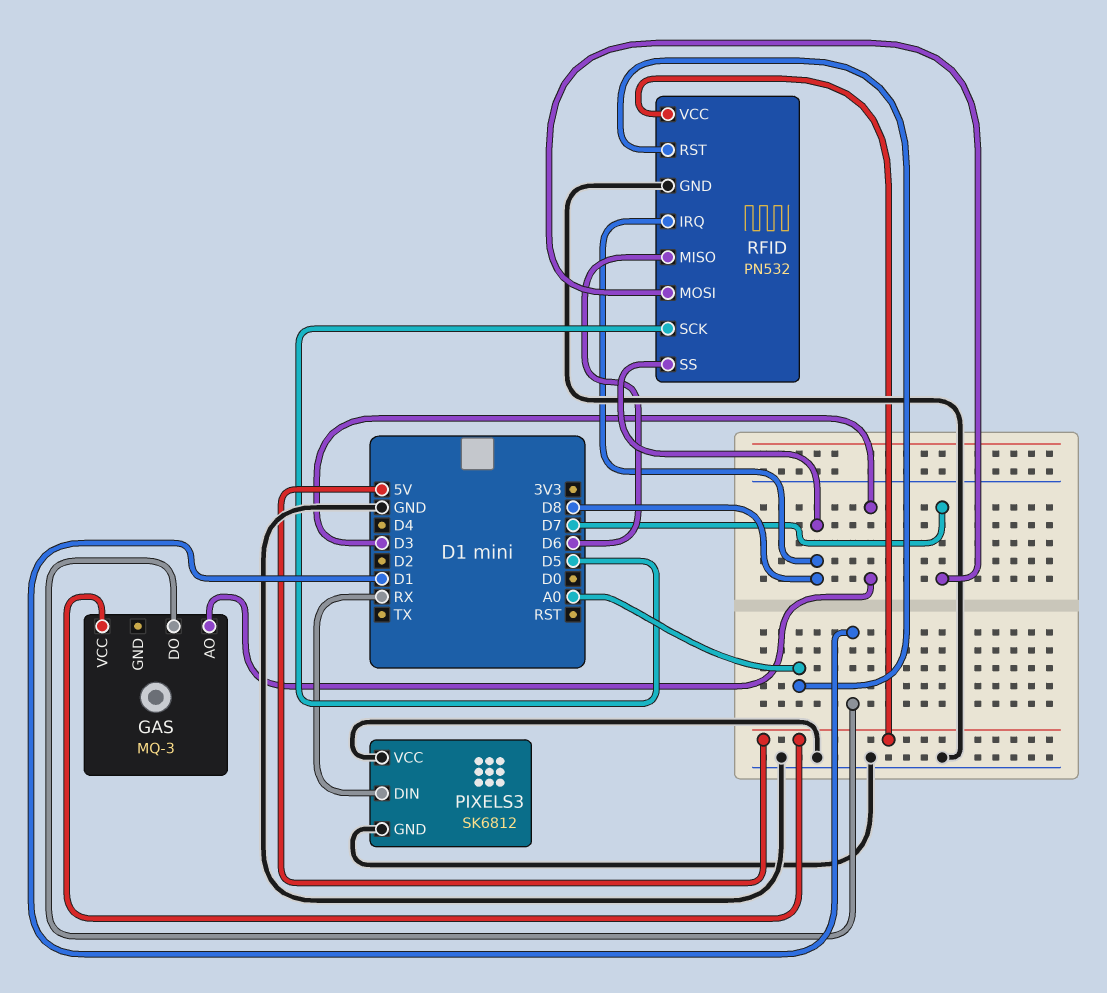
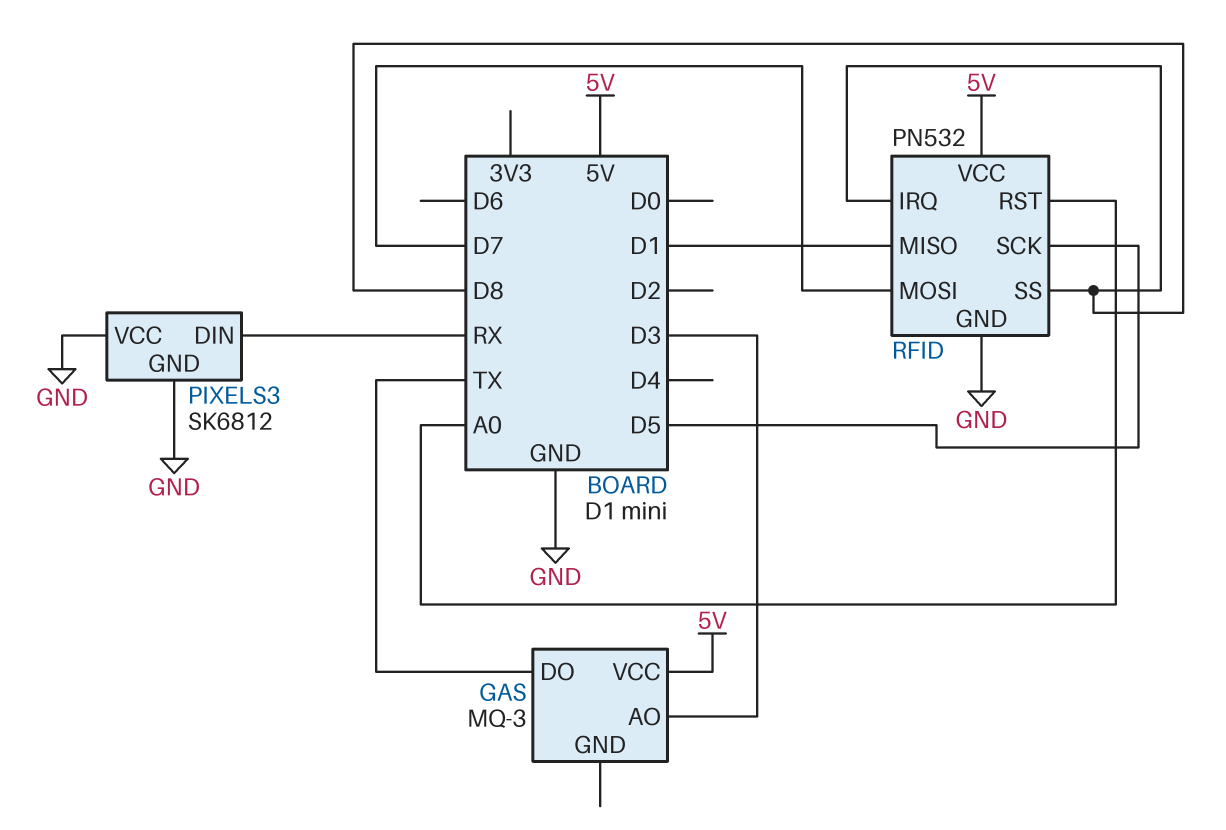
GAS pin DO: D1 -> TX
RFID pin MISO: D6 -> D1

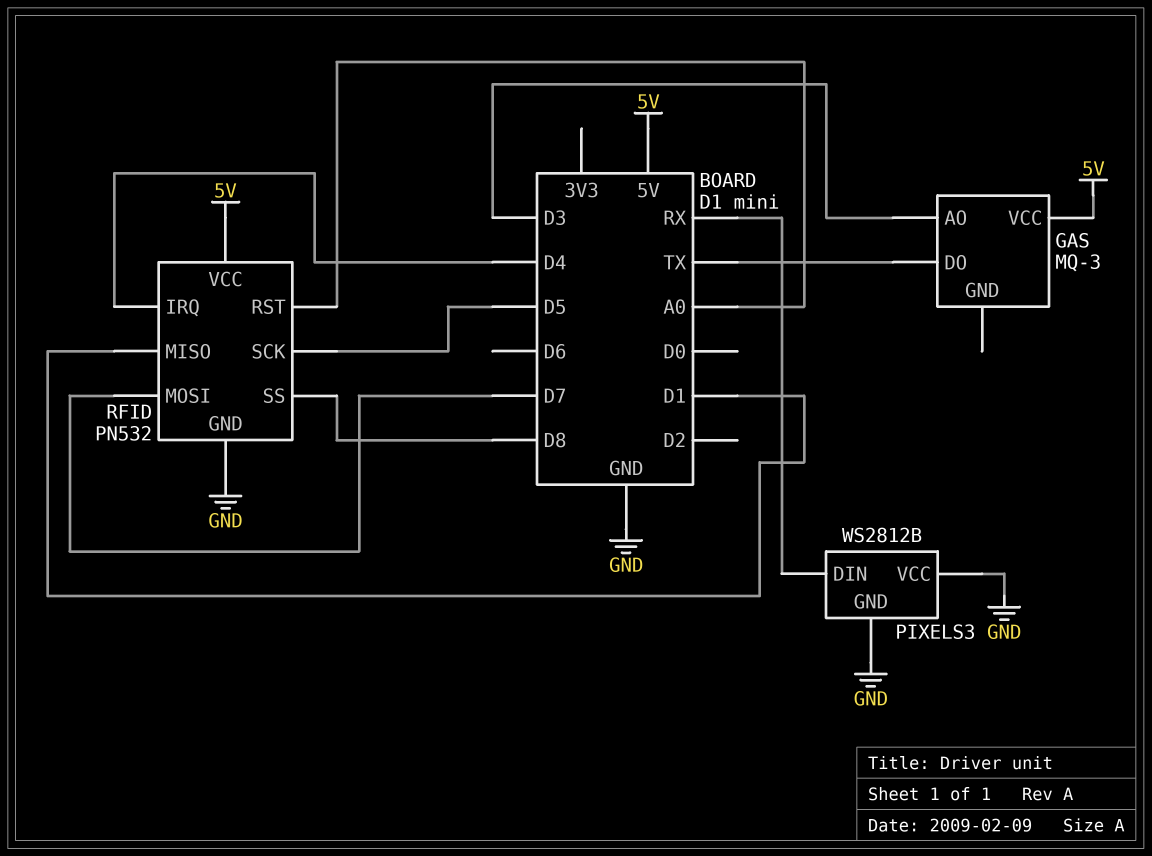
PIXELS3: SK6812 -> WS2812B
RFID pin IRQ: D8 -> D4

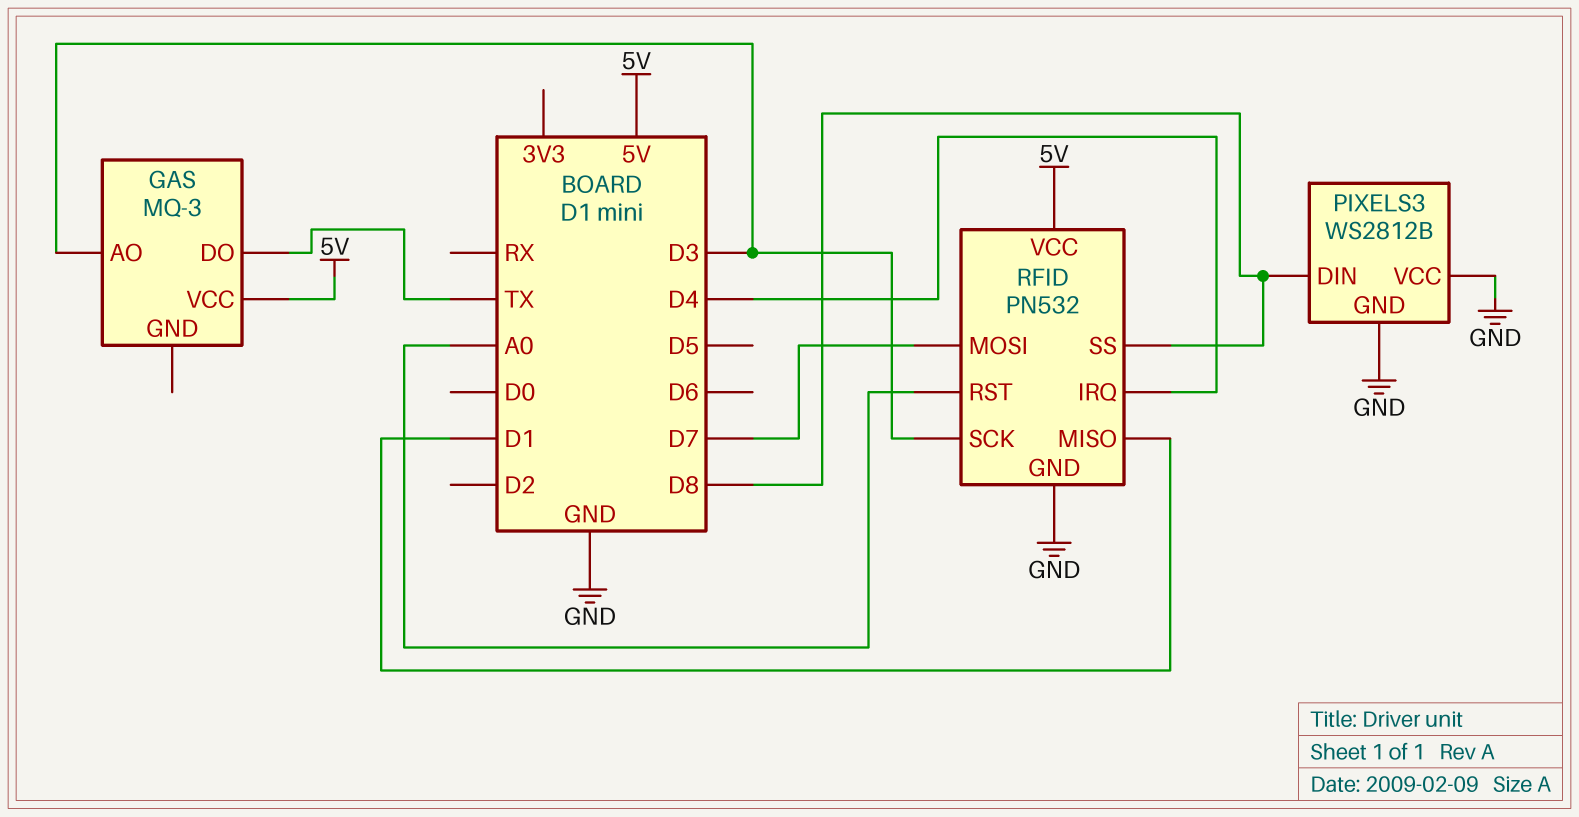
PIXELS3 pin DIN: RX -> D8
RFID pin SCK: D5 -> D3

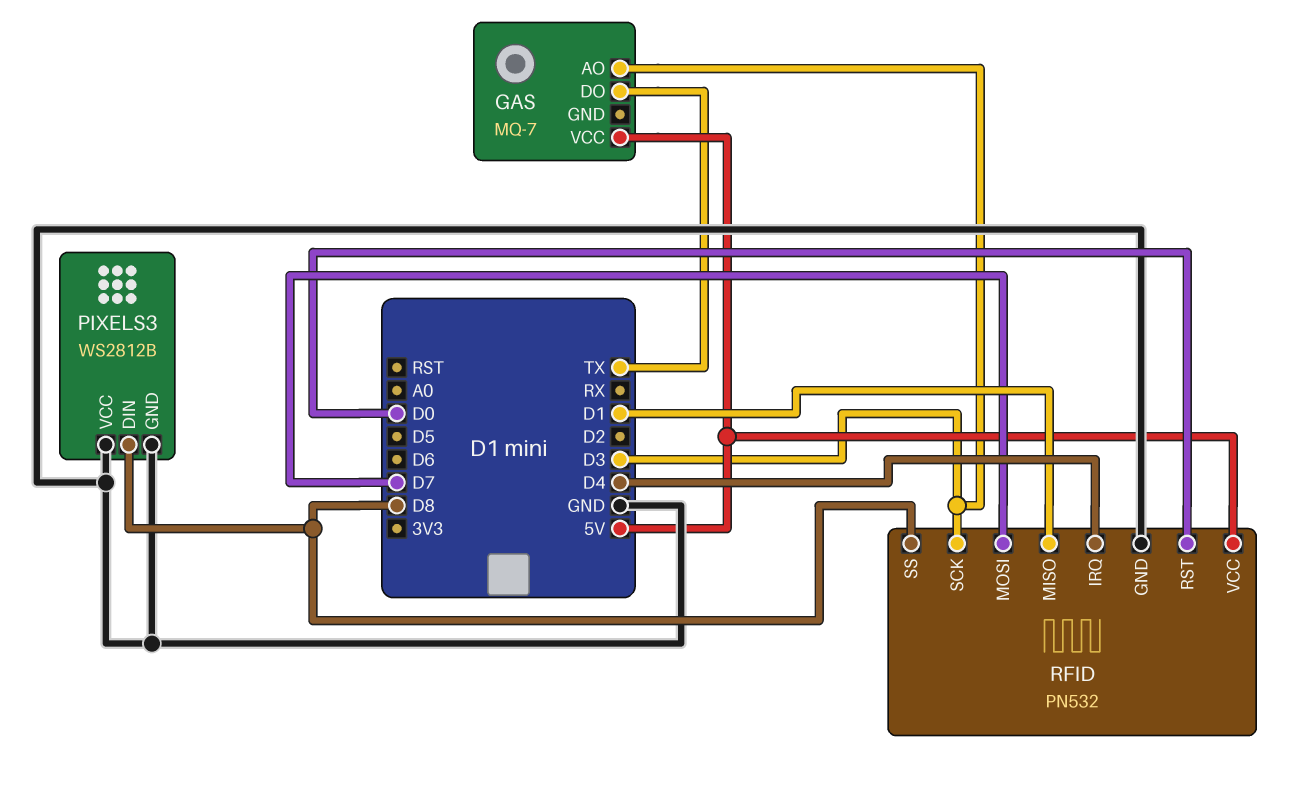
GAS: MQ-3 -> MQ-7
RFID pin RST: A0 -> D0

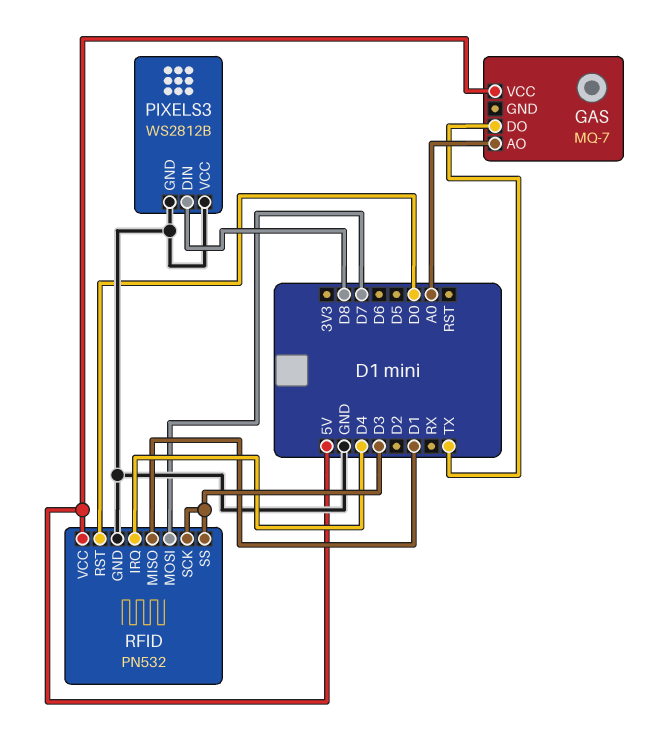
GAS pin AO: D3 -> A0
RFID pin SS: D8 -> D3

